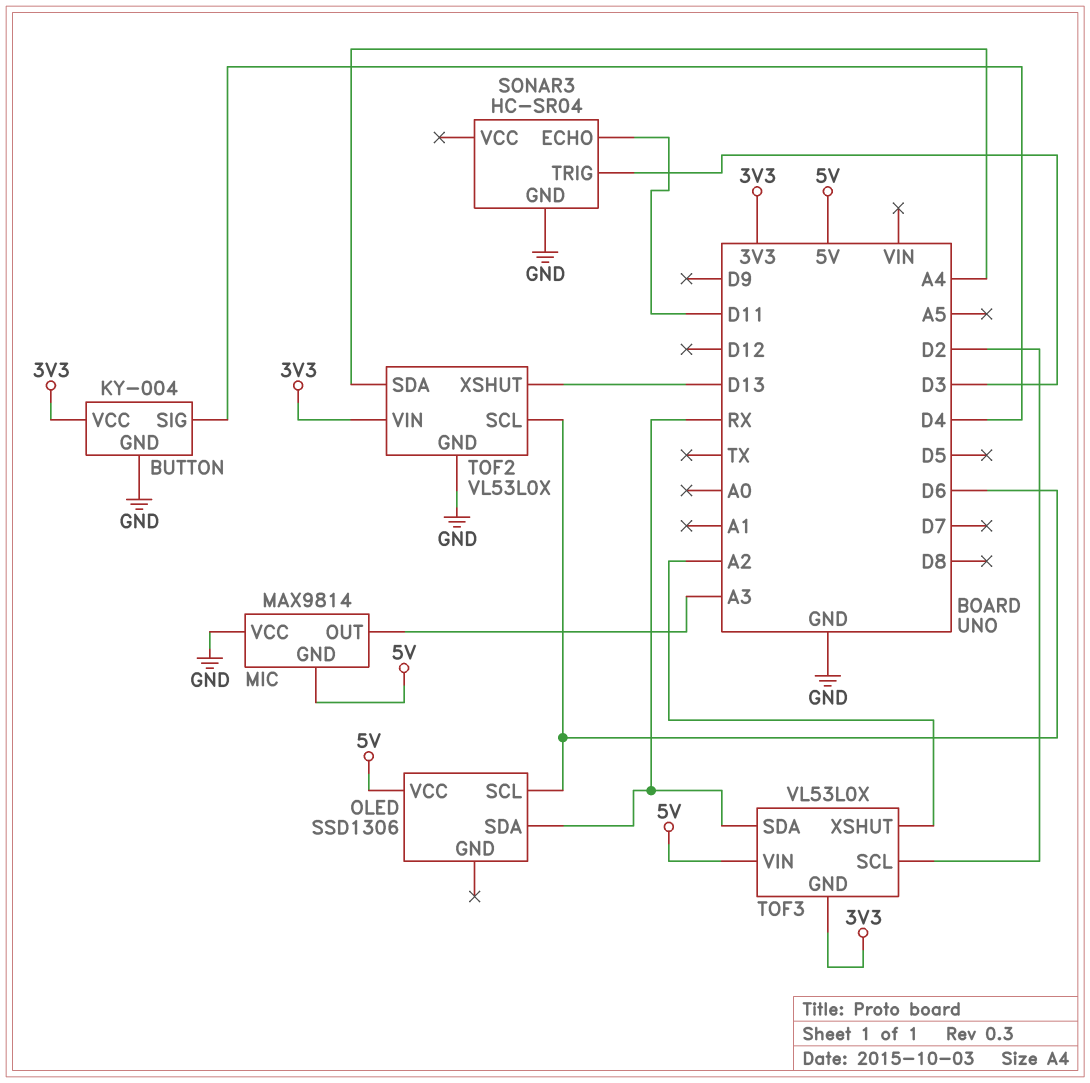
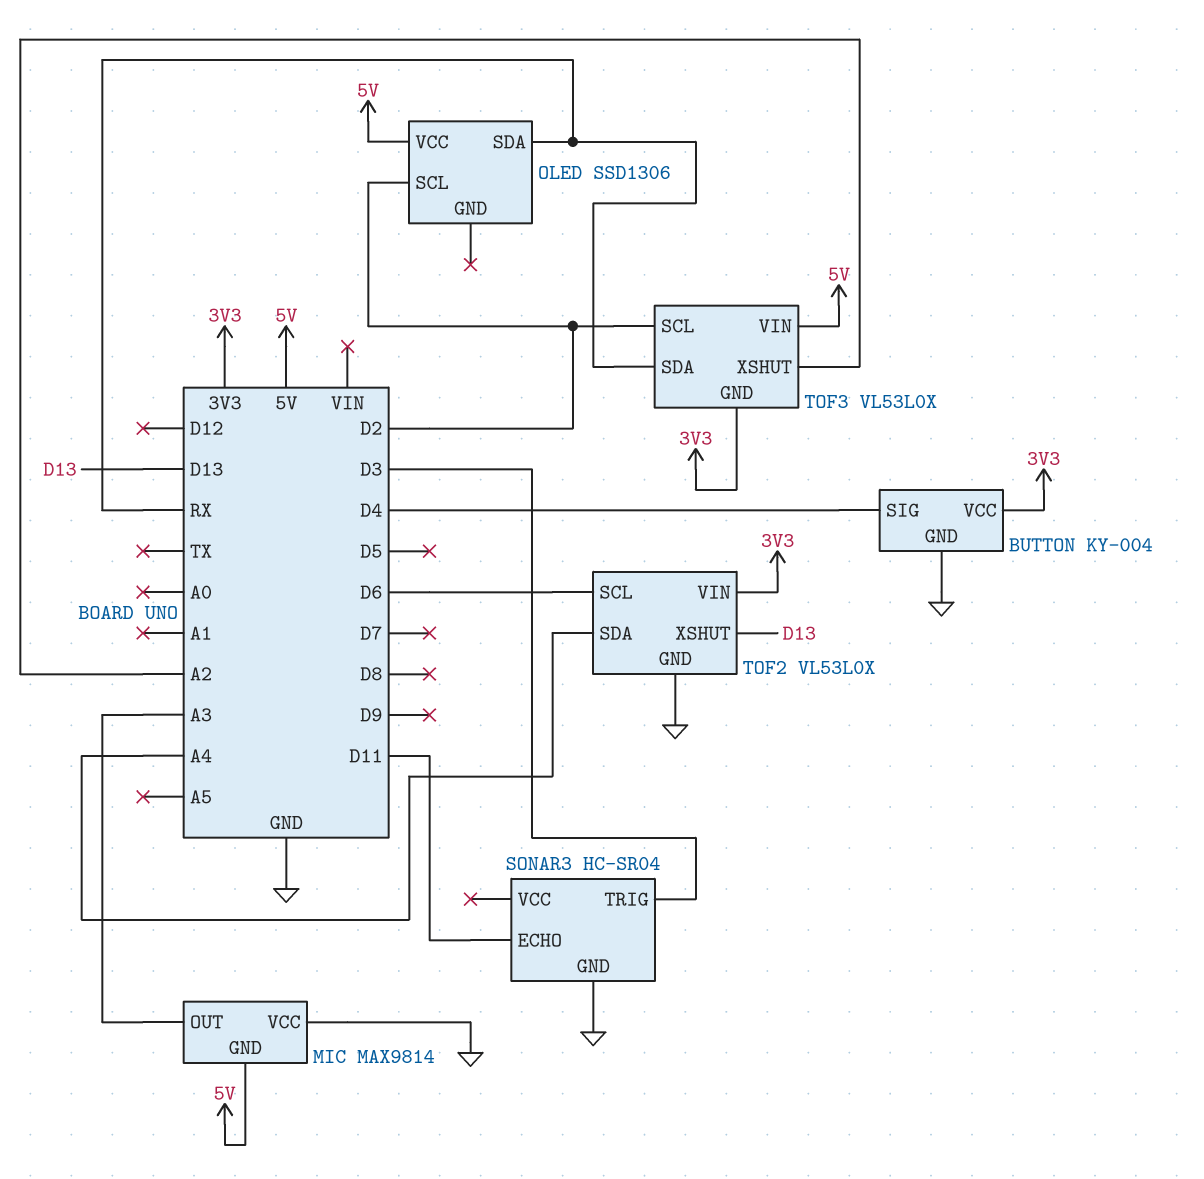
OLED pin SCL: D6 -> D2

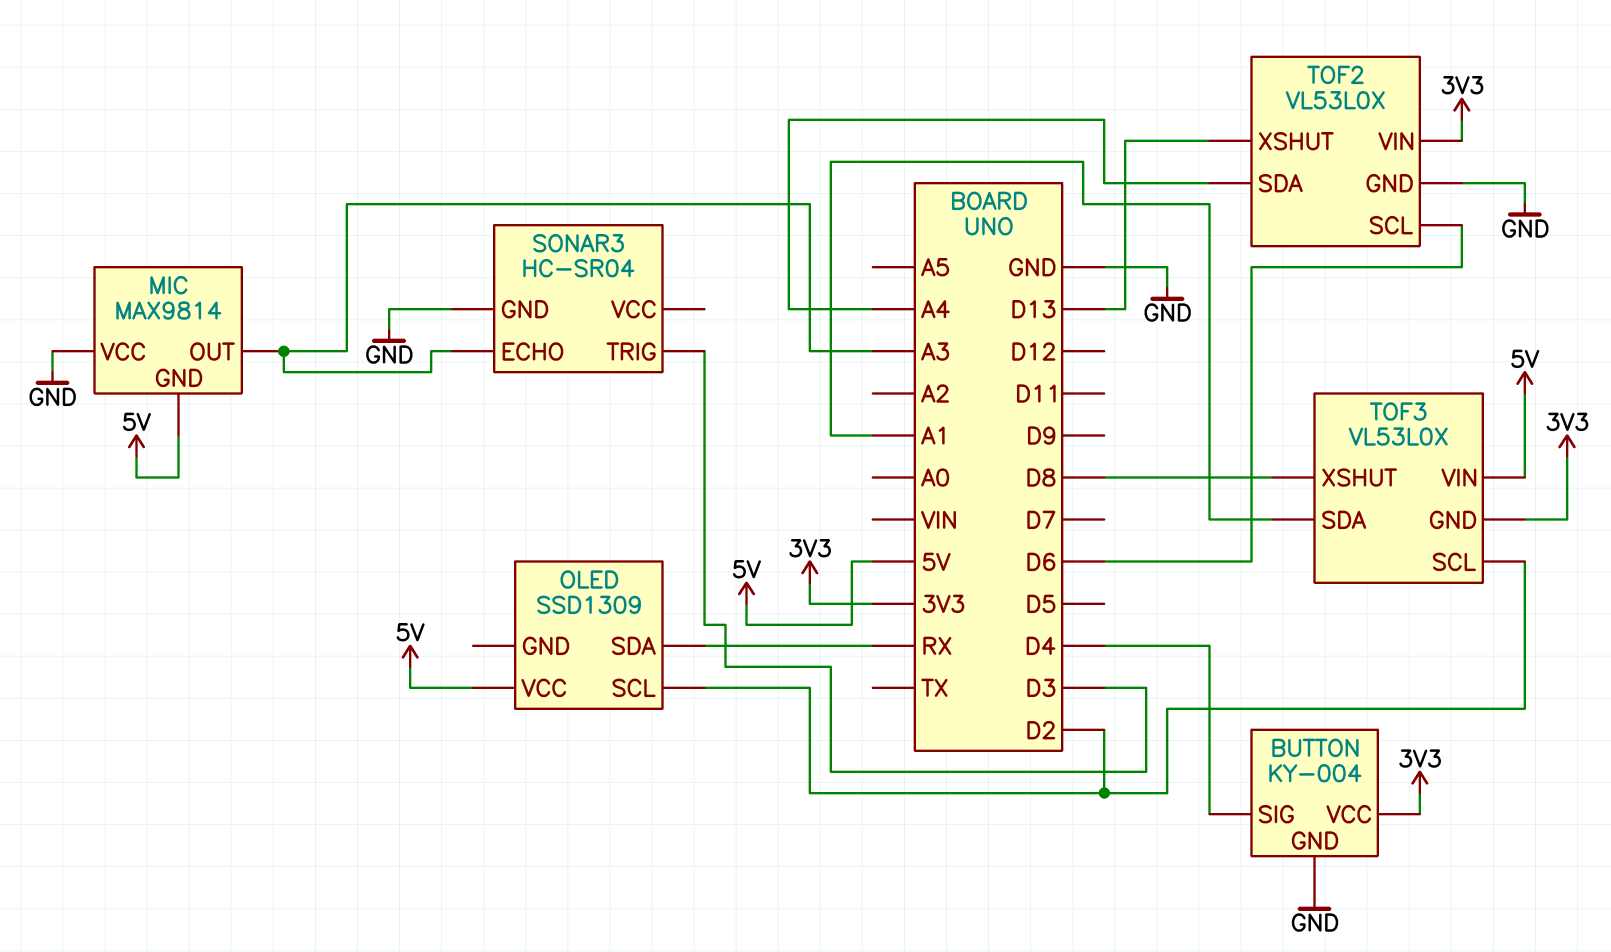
OLED: SSD1306 -> SSD1309
SONAR3 pin ECHO: D11 -> A3
TOF3 pin SDA: RX -> A1
TOF3 pin XSHUT: A2 -> D8

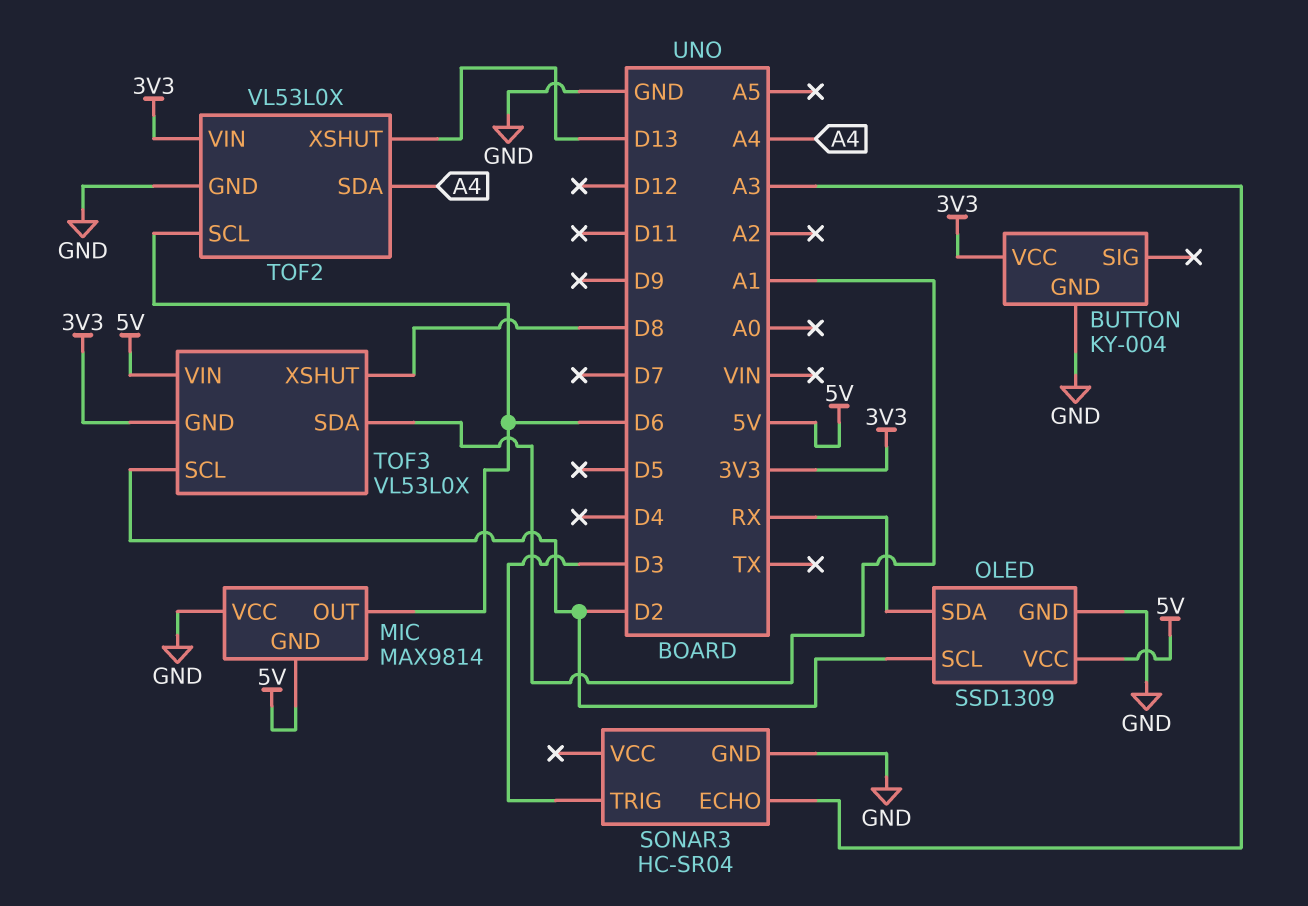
BUTTON pin SIG: D4 -> none
MIC pin OUT: A3 -> D6
OLED pin GND: none -> GND

